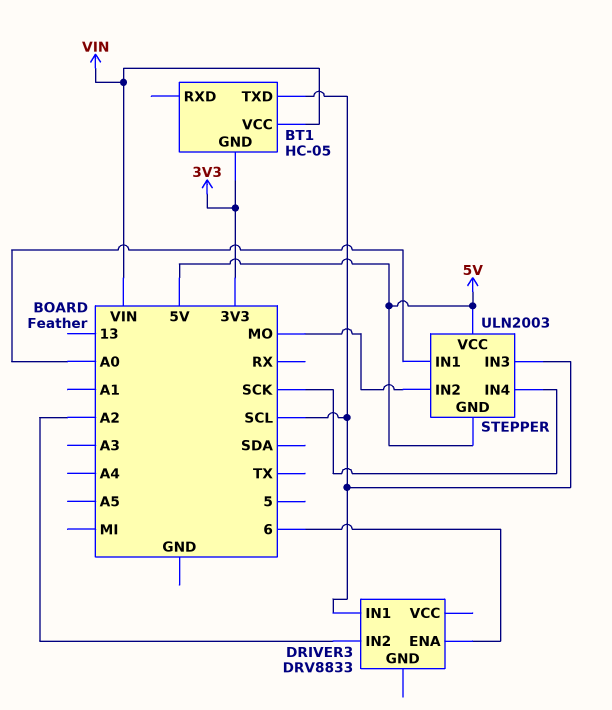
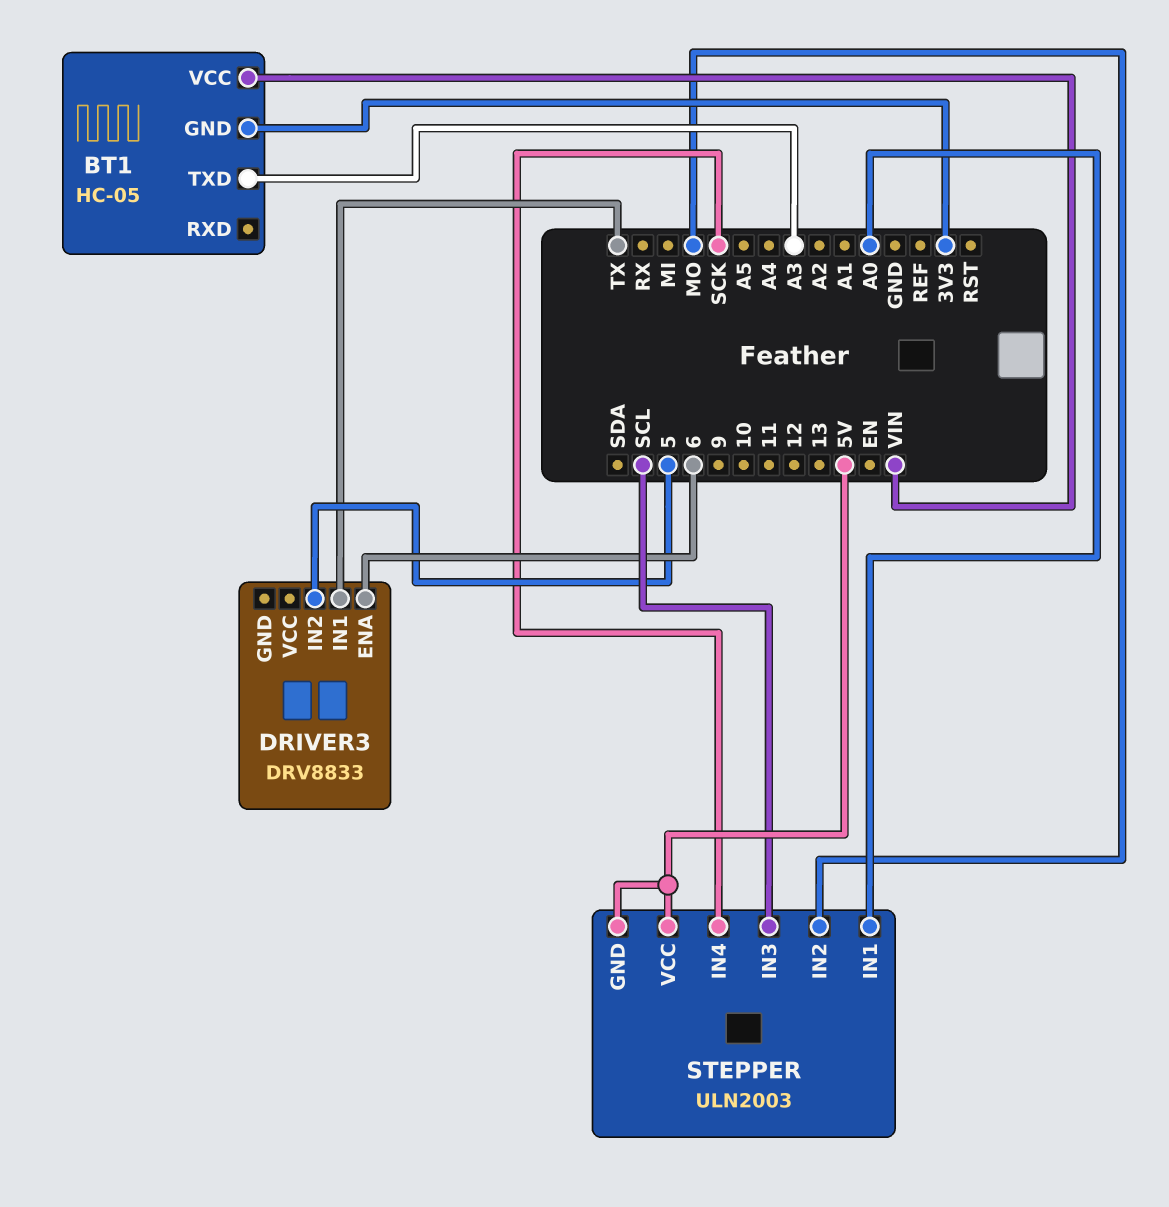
BT1 pin TXD: SCL -> A3
DRIVER3 pin IN1: SCL -> TX
DRIVER3 pin IN2: A2 -> 5

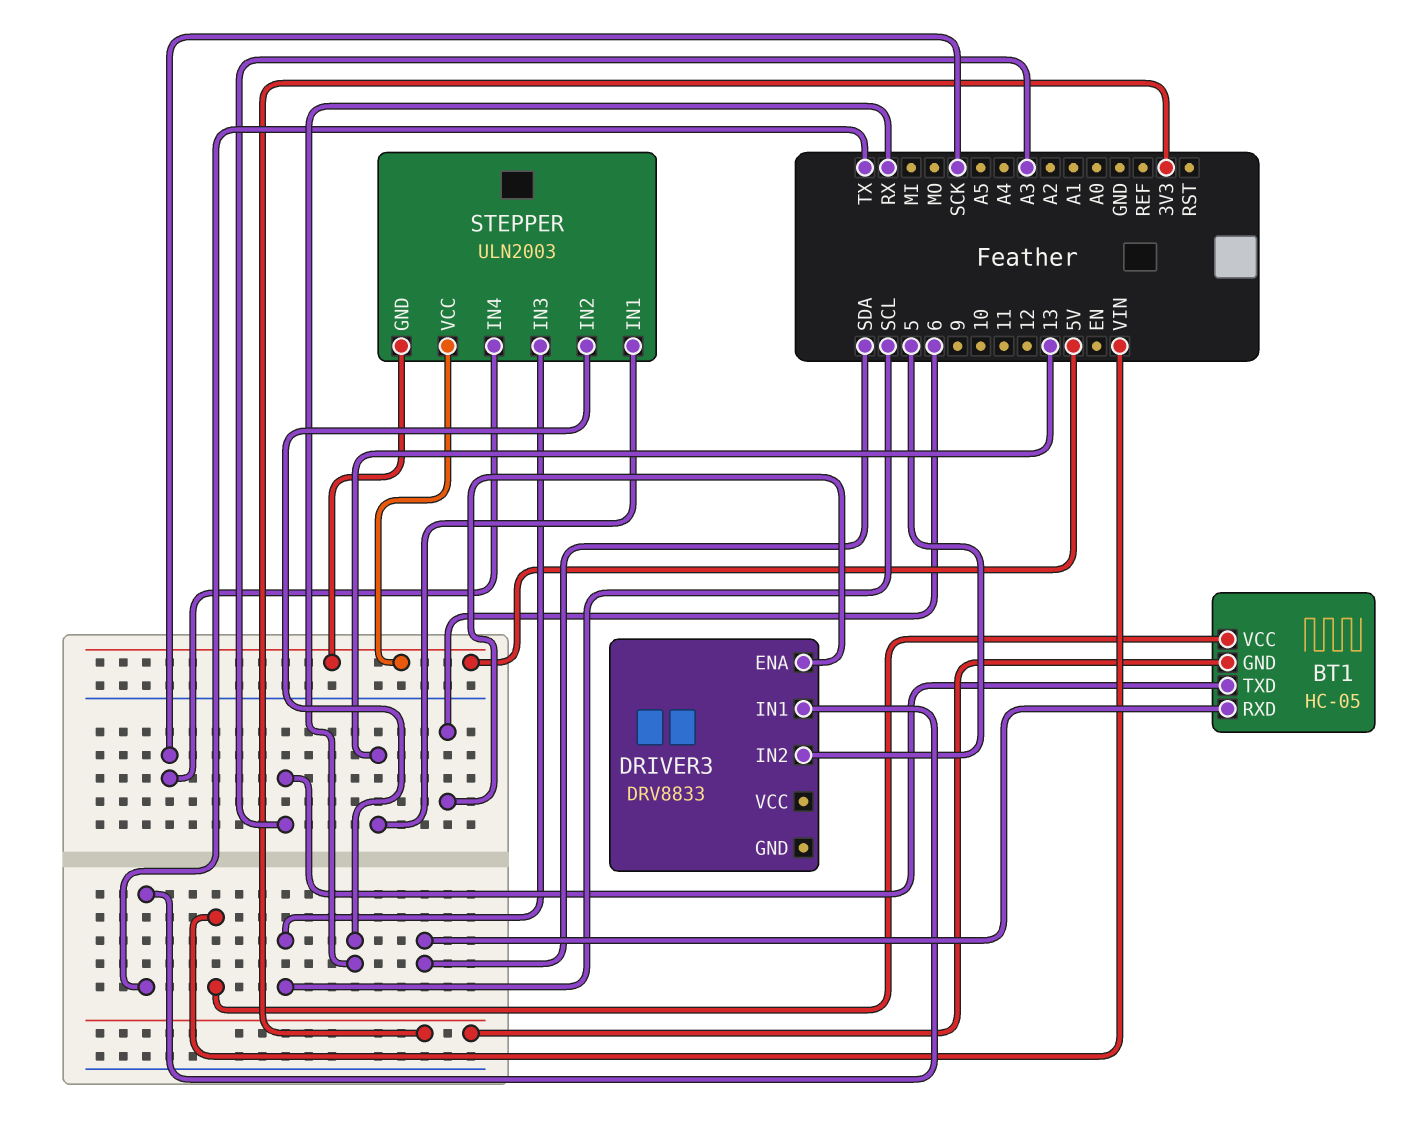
BT1 pin RXD: none -> SDA
STEPPER pin IN1: A0 -> 13
STEPPER pin IN2: MO -> RX

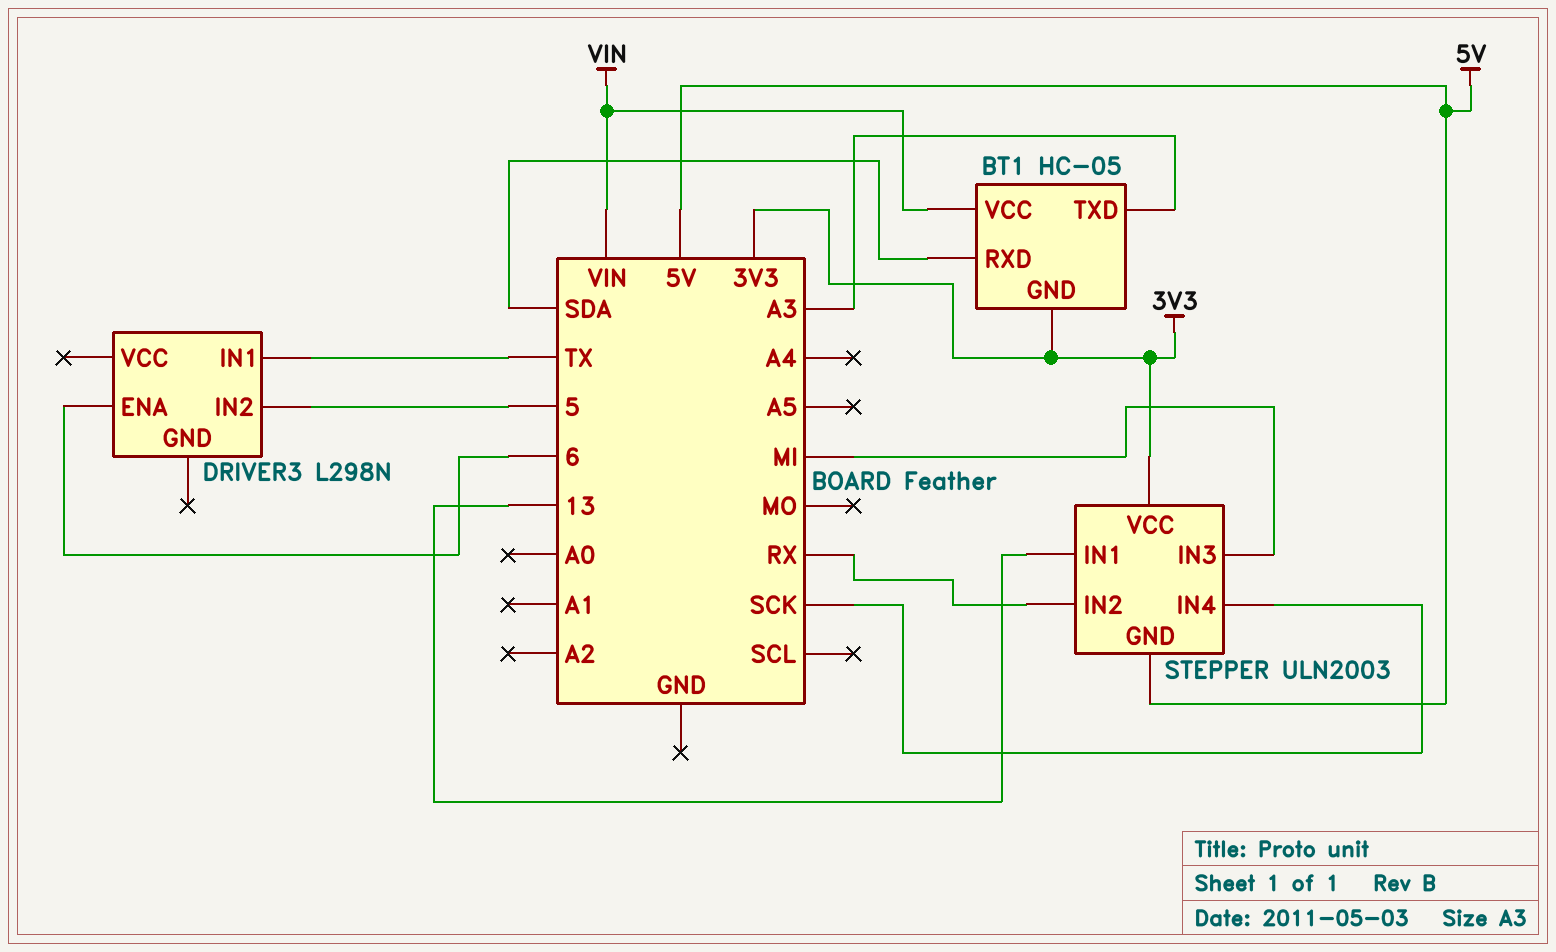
DRIVER3: DRV8833 -> L298N
STEPPER pin IN3: SCL -> MI
STEPPER pin VCC: 5V -> 3V3

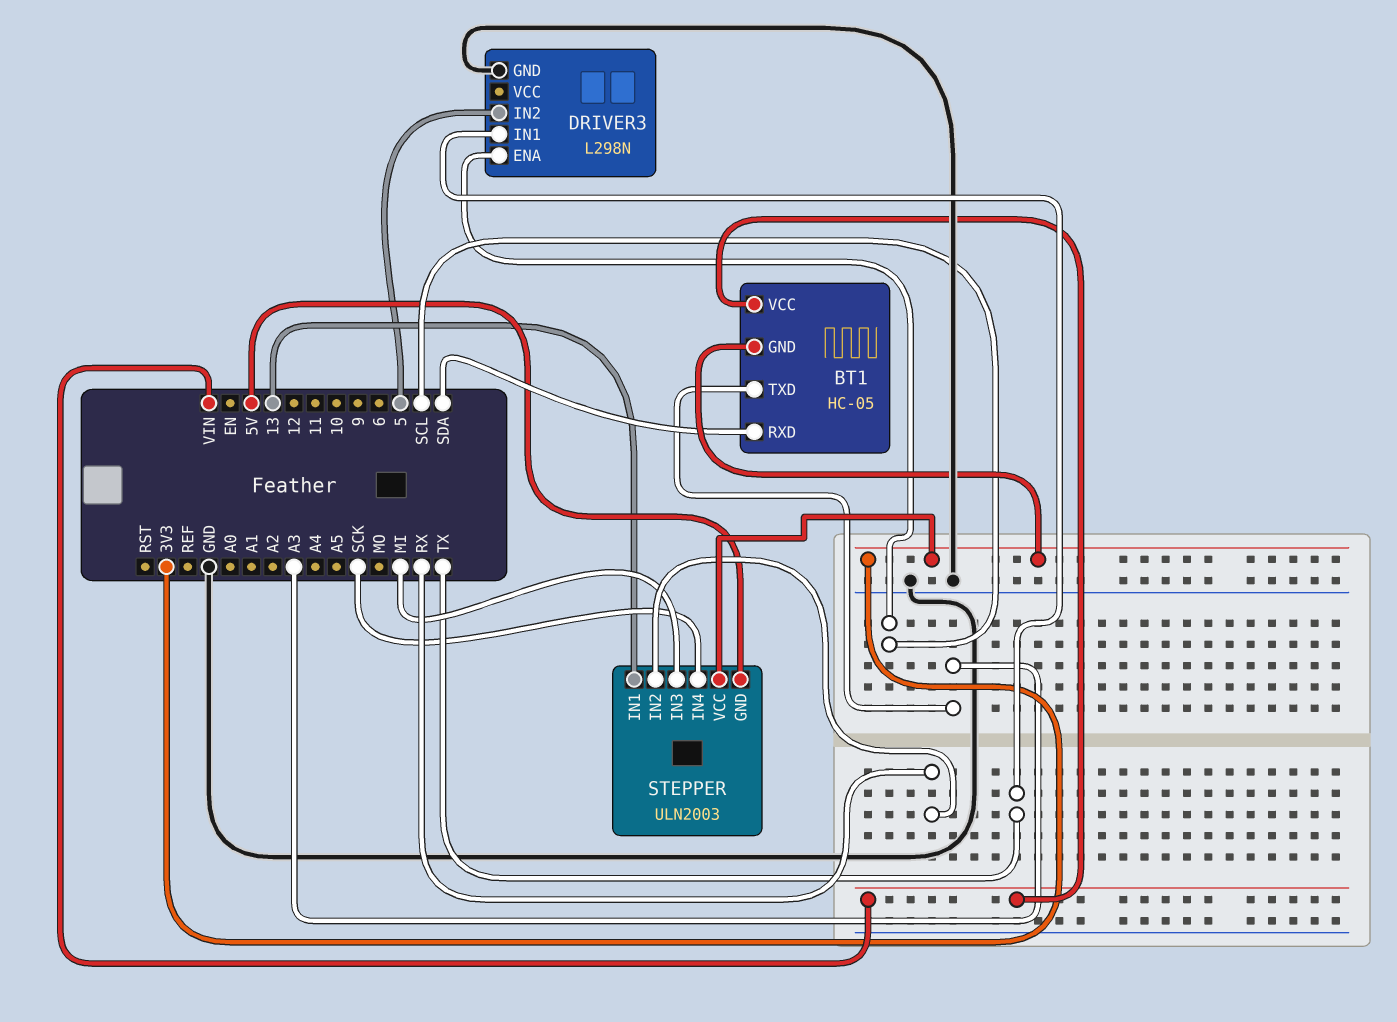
DRIVER3 pin ENA: 6 -> SCL
DRIVER3 pin GND: none -> GND

